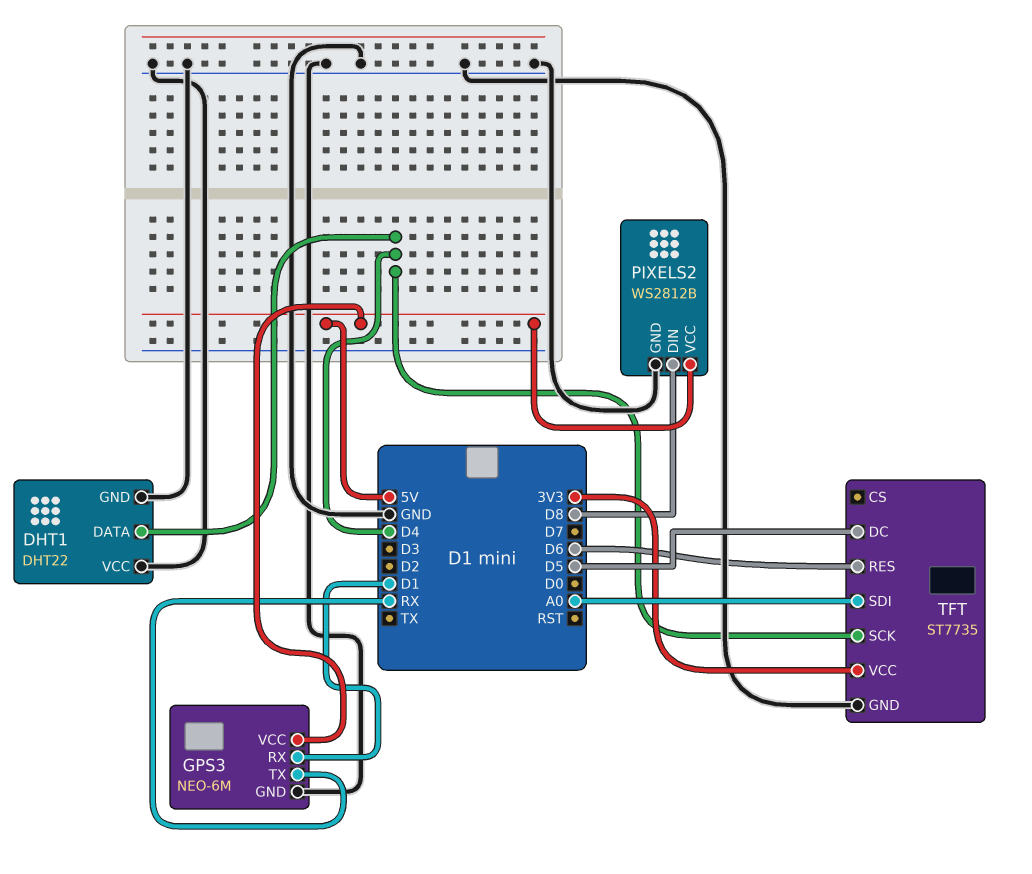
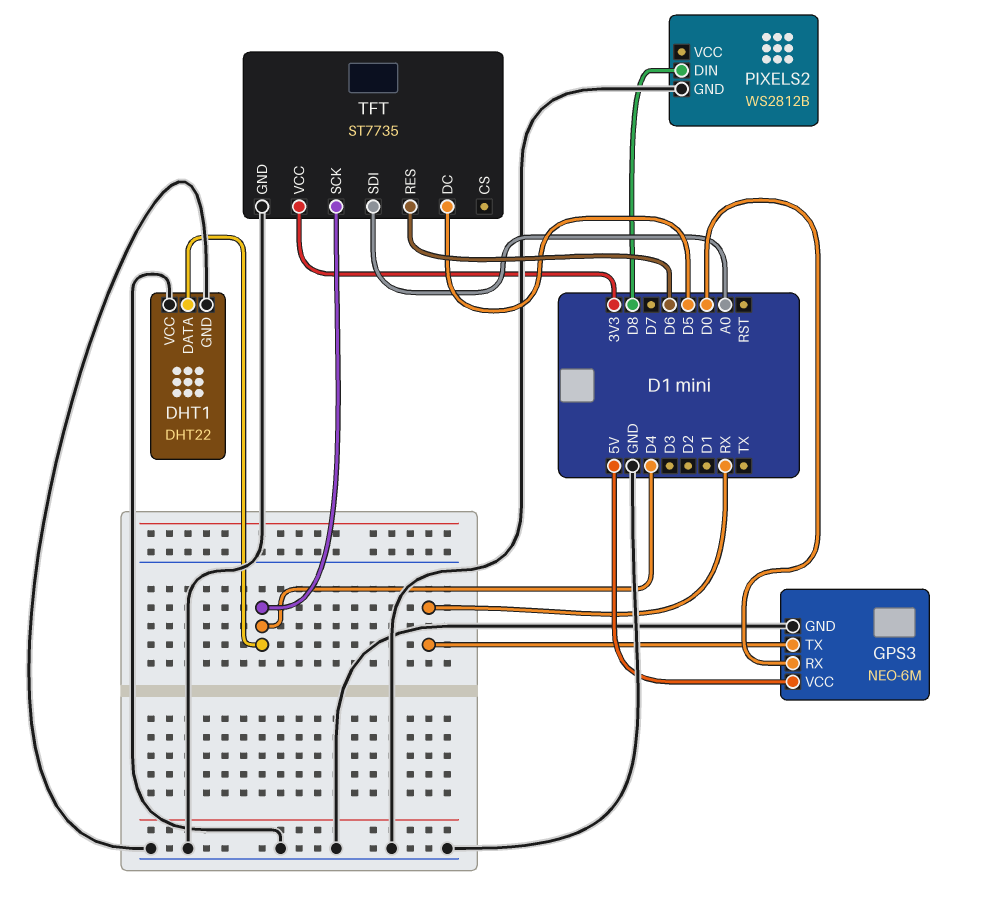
GPS3 pin RX: D1 -> D0
PIXELS2 pin VCC: 5V -> none

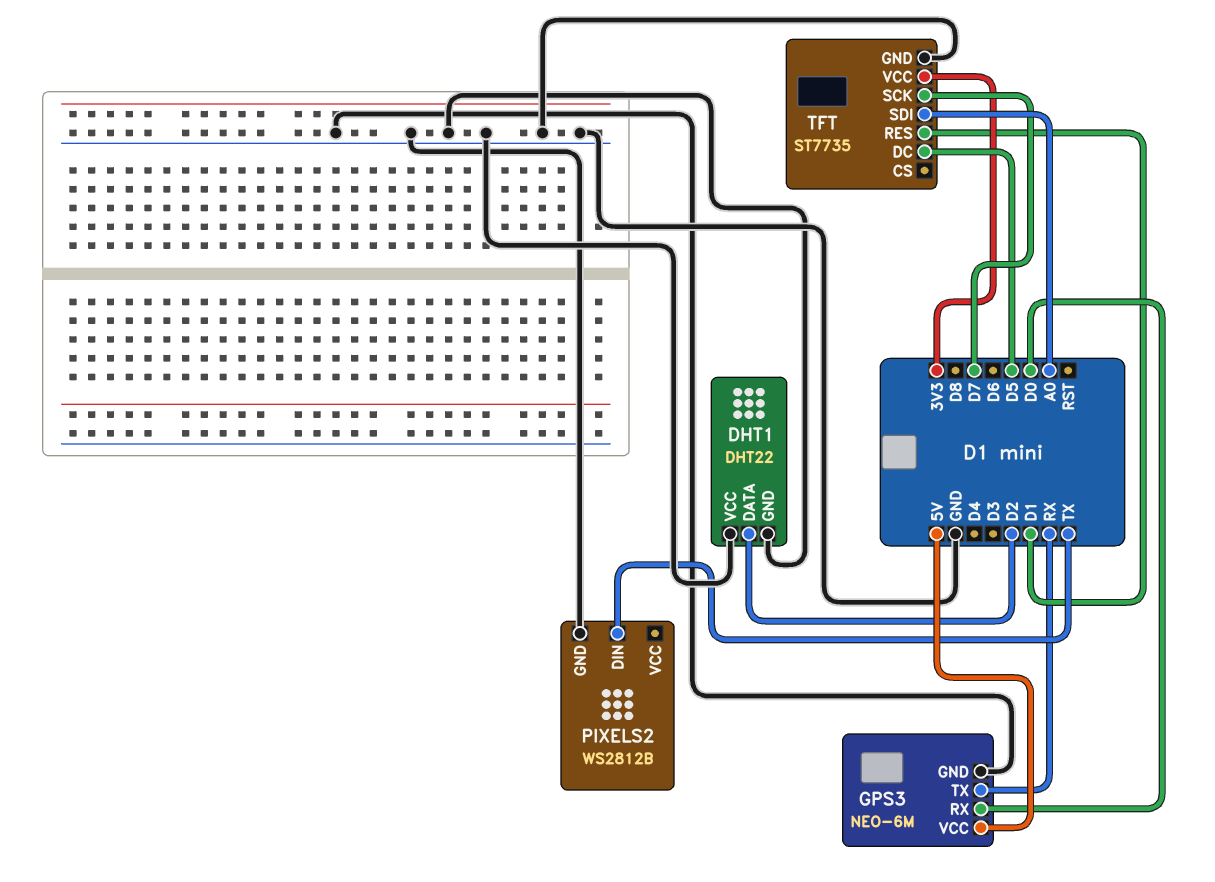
DHT1 pin DATA: D4 -> D2
PIXELS2 pin DIN: D8 -> TX
TFT pin RES: D6 -> D1
TFT pin SCK: D4 -> D7

